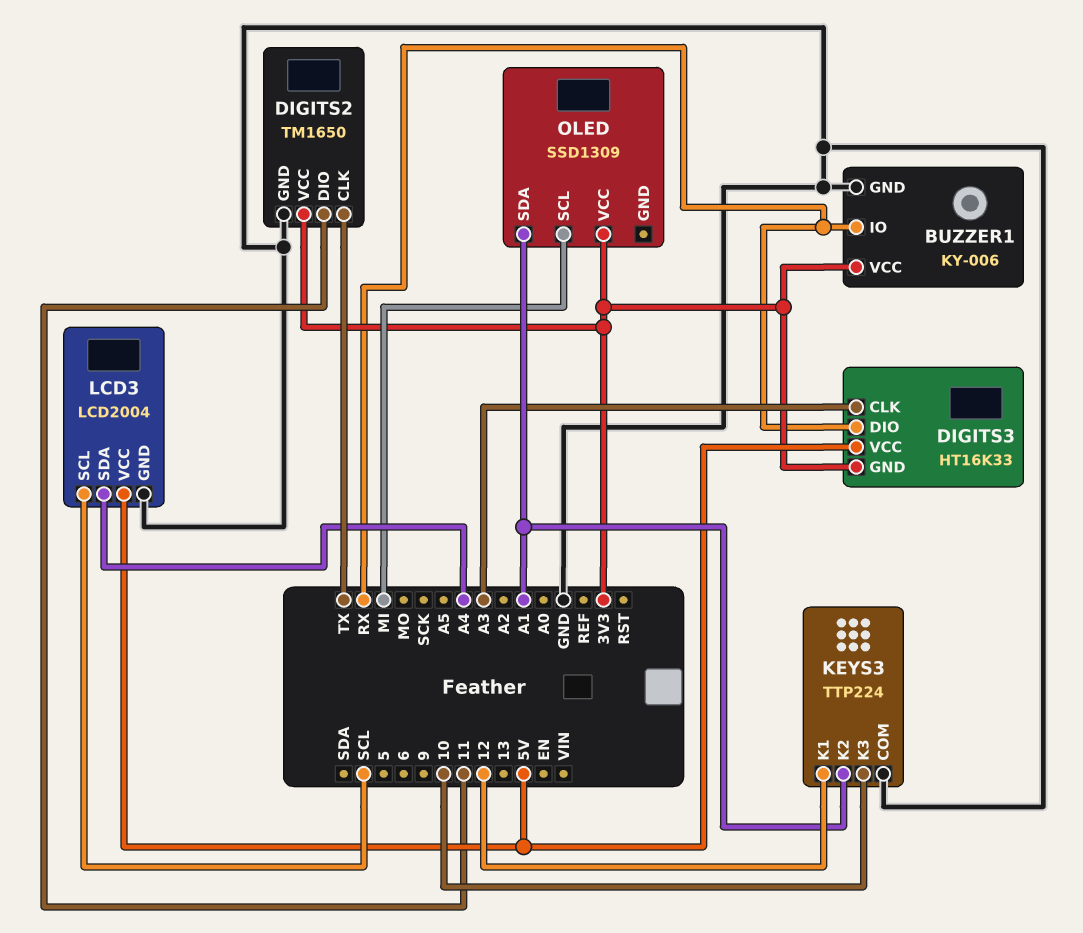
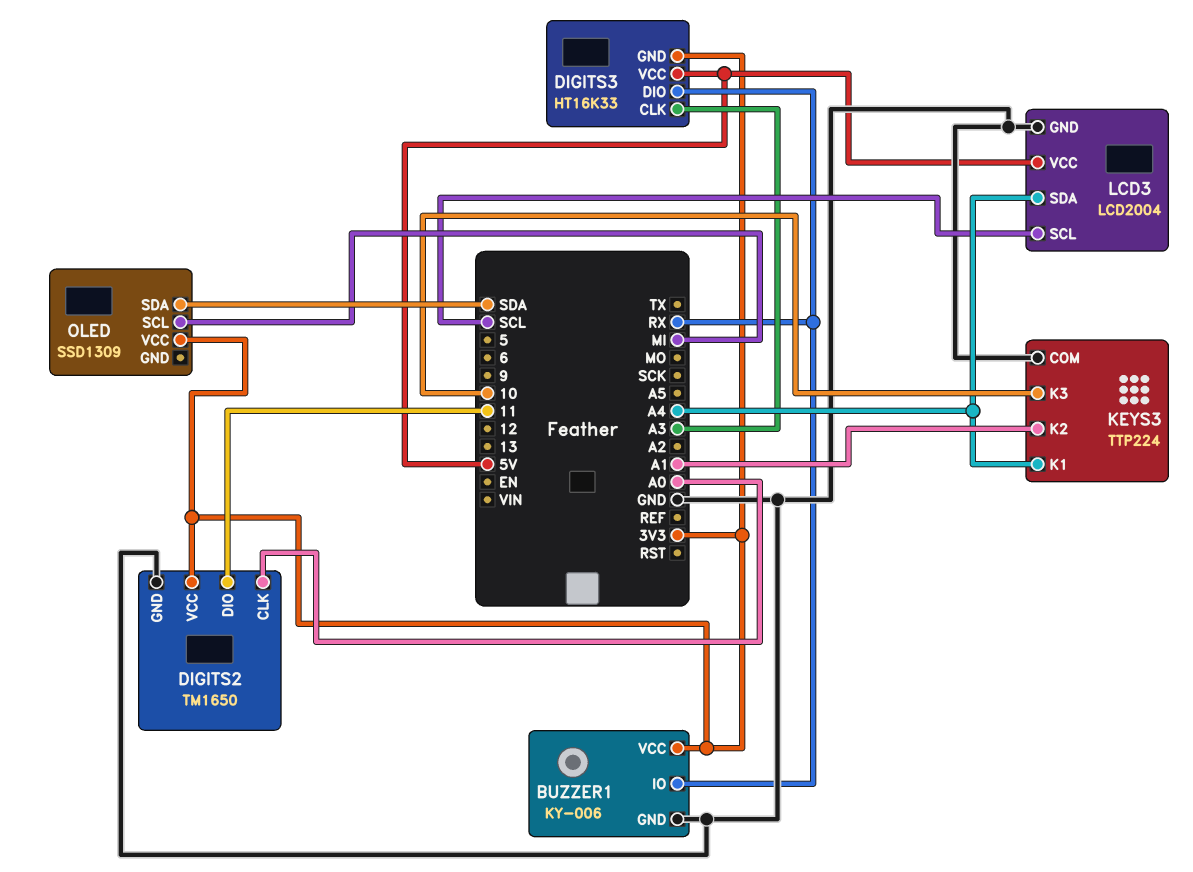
DIGITS2 pin CLK: TX -> A0
KEYS3 pin K1: 12 -> A4
OLED pin SDA: A1 -> SDA

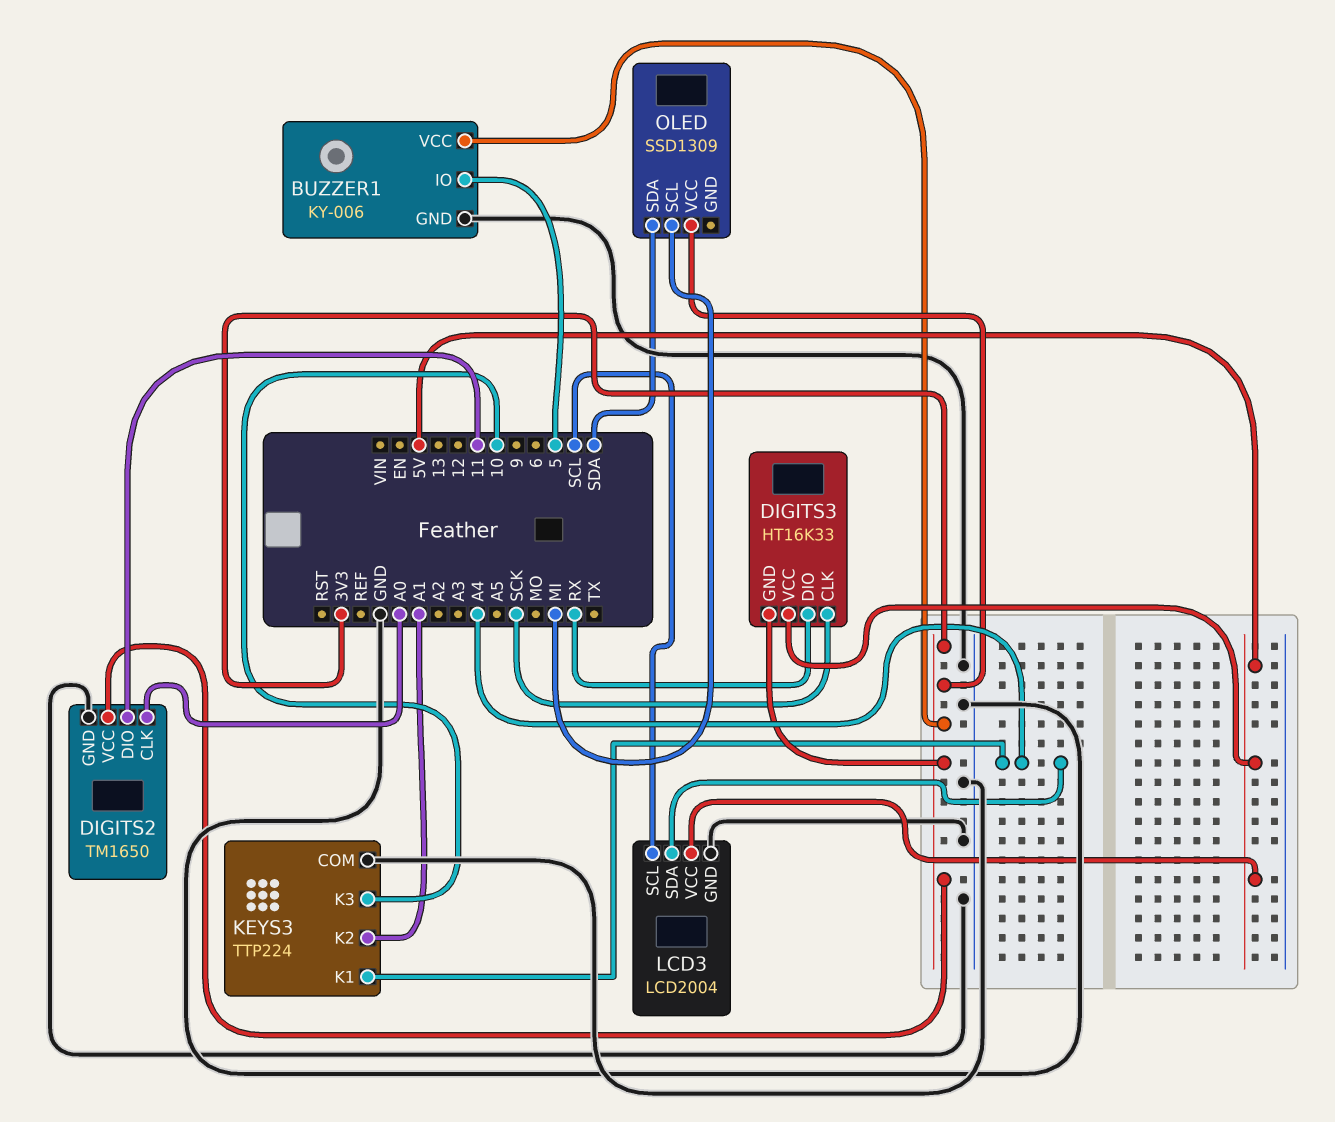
BUZZER1 pin IO: RX -> 5
DIGITS3 pin CLK: A3 -> SCK

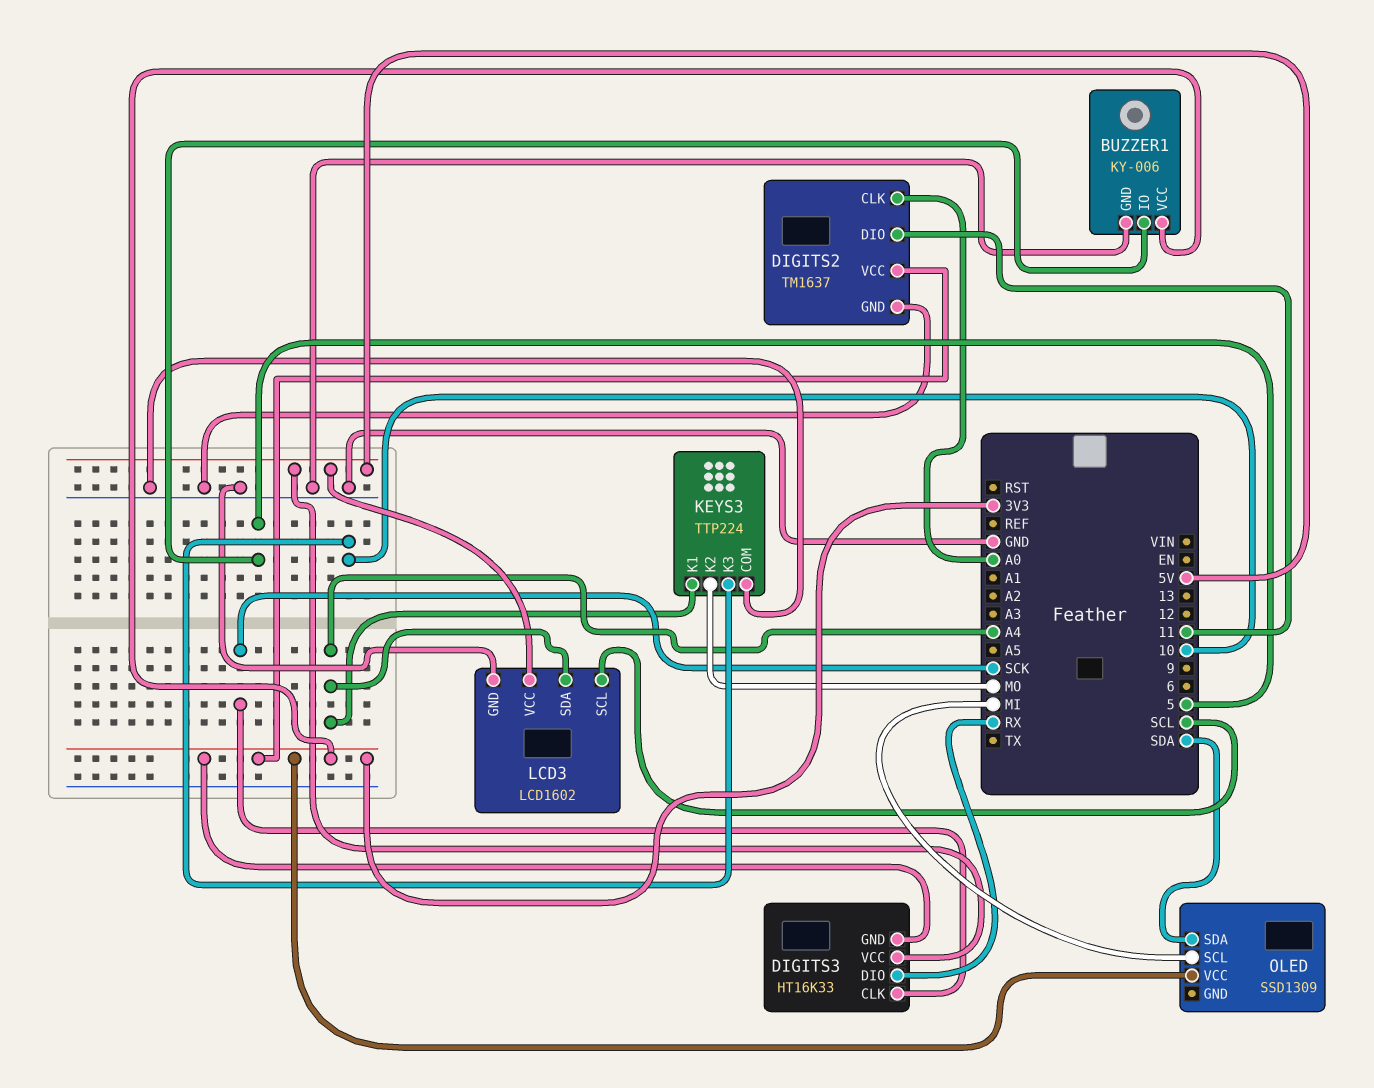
DIGITS2: TM1650 -> TM1637
KEYS3 pin K2: A1 -> MO
LCD3: LCD2004 -> LCD1602

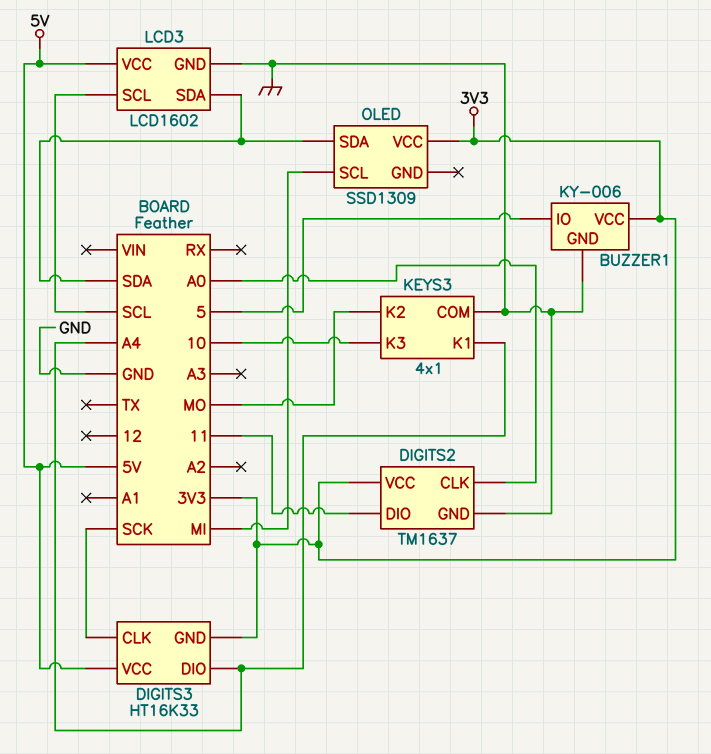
DIGITS3 pin DIO: RX -> A4
KEYS3: TTP224 -> 4x1
LCD3 pin SDA: A4 -> SDA

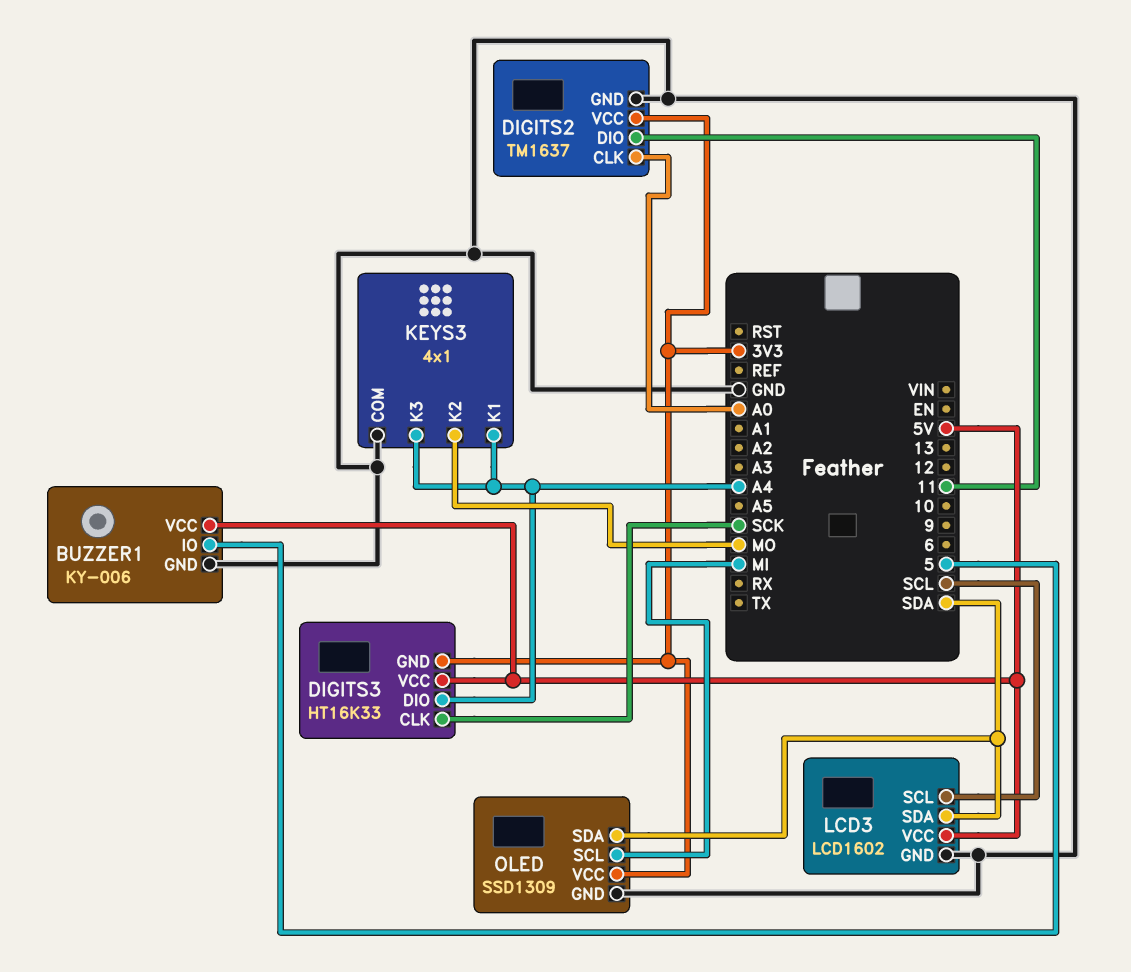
BUZZER1 pin VCC: 3V3 -> 5V
KEYS3 pin K3: 10 -> A4
OLED pin GND: none -> GND

